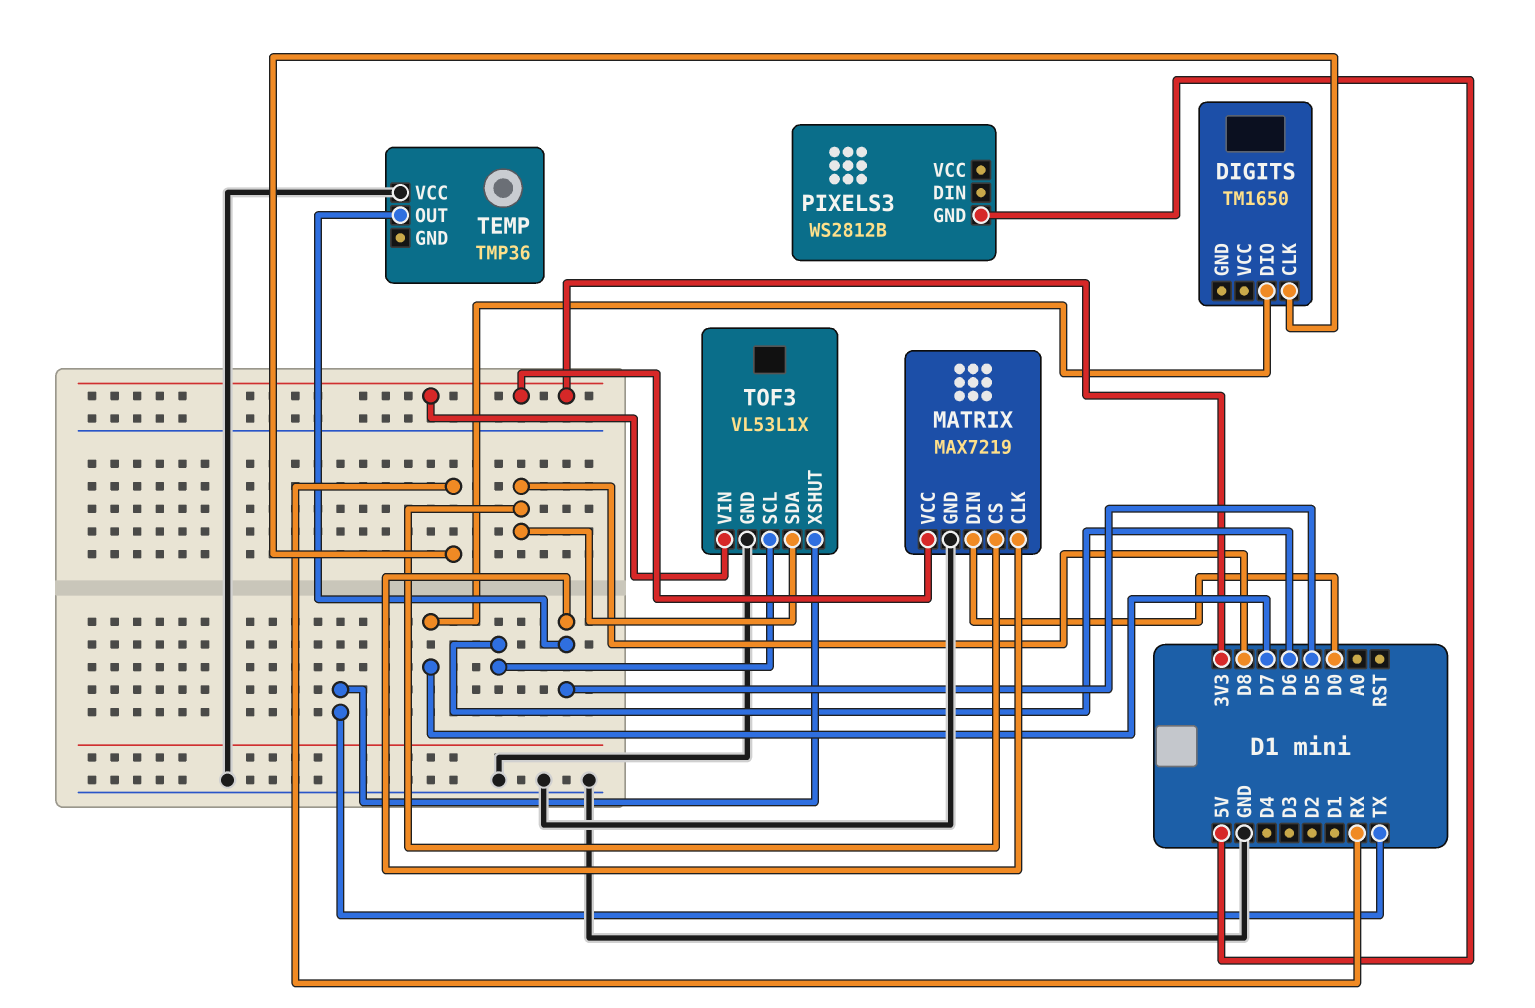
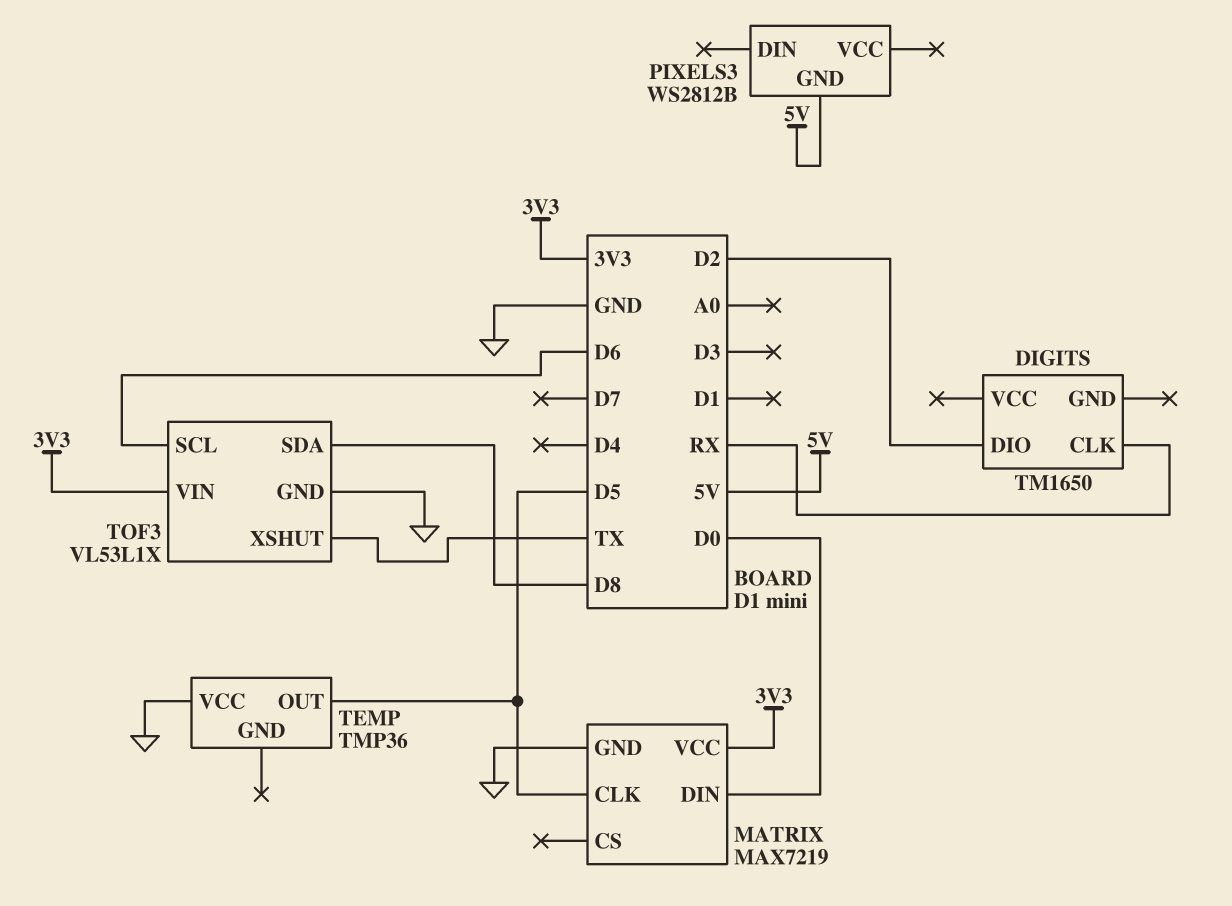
DIGITS pin DIO: D7 -> D2
MATRIX pin CS: D8 -> none

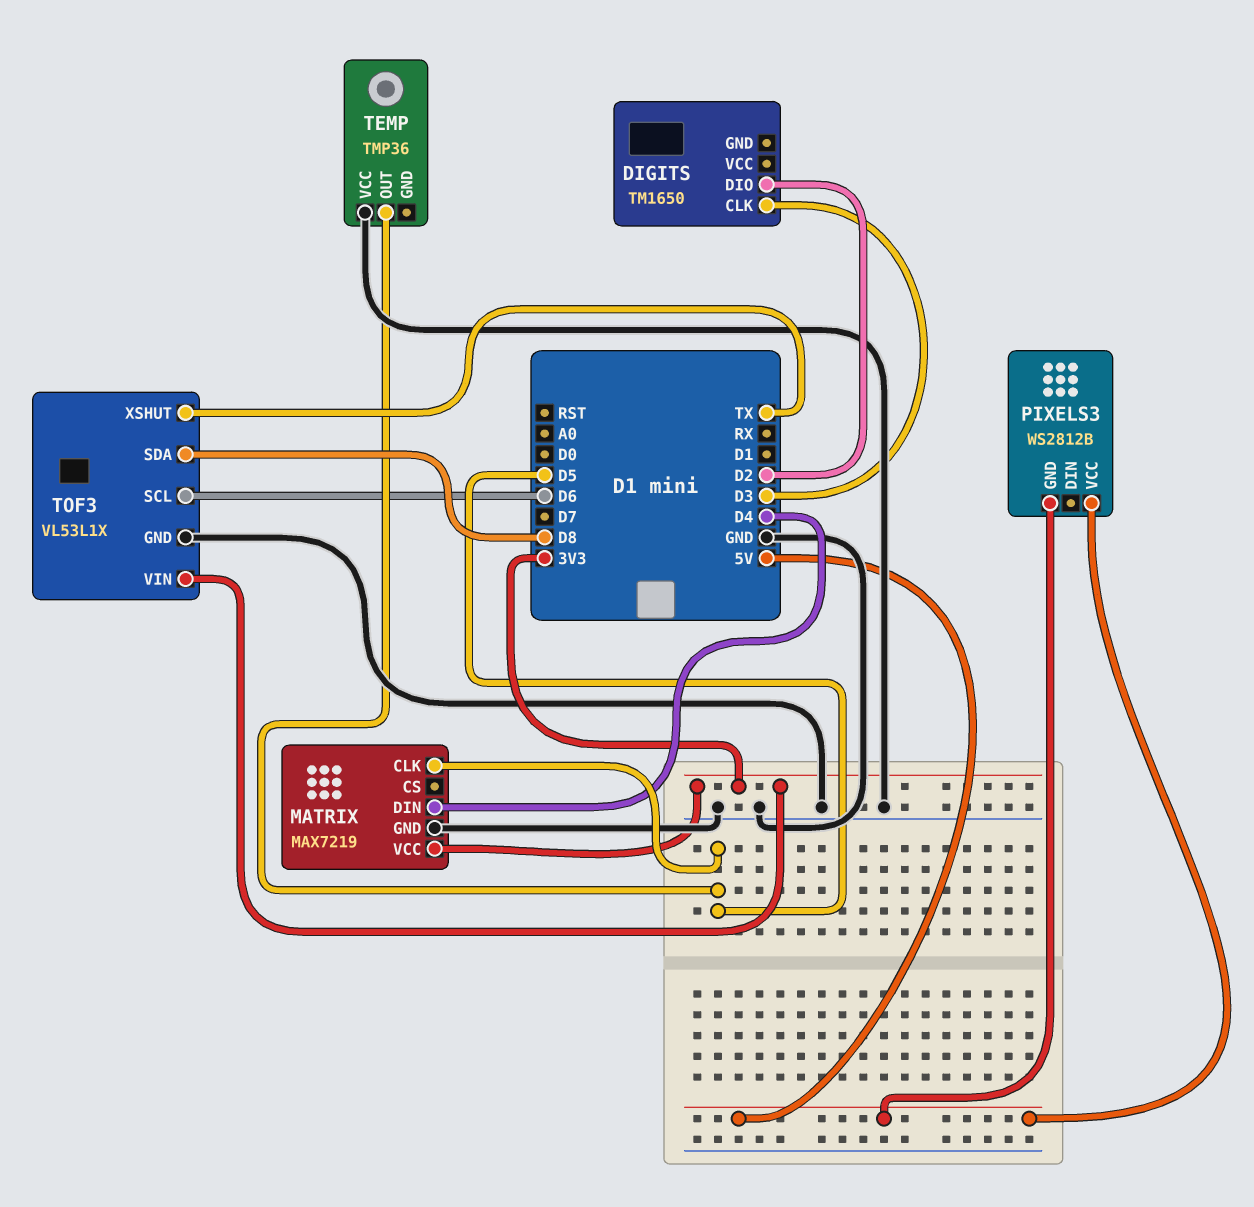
DIGITS pin CLK: RX -> D3
MATRIX pin DIN: D0 -> D4
PIXELS3 pin VCC: none -> 5V

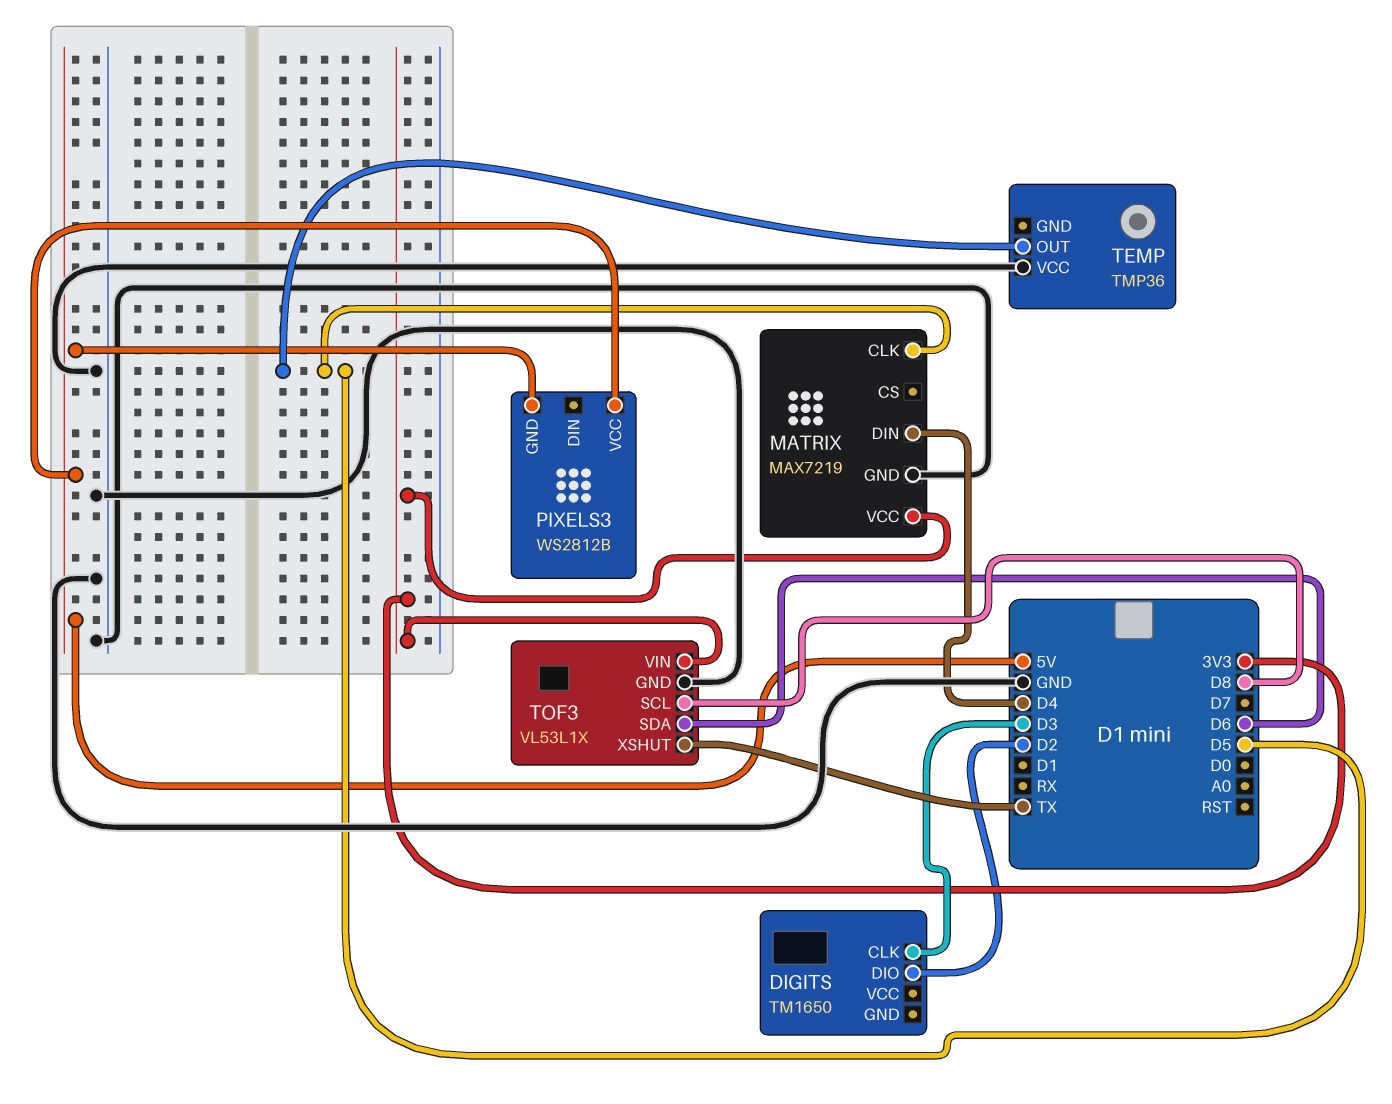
TOF3 pin SCL: D6 -> D8
TOF3 pin SDA: D8 -> D6

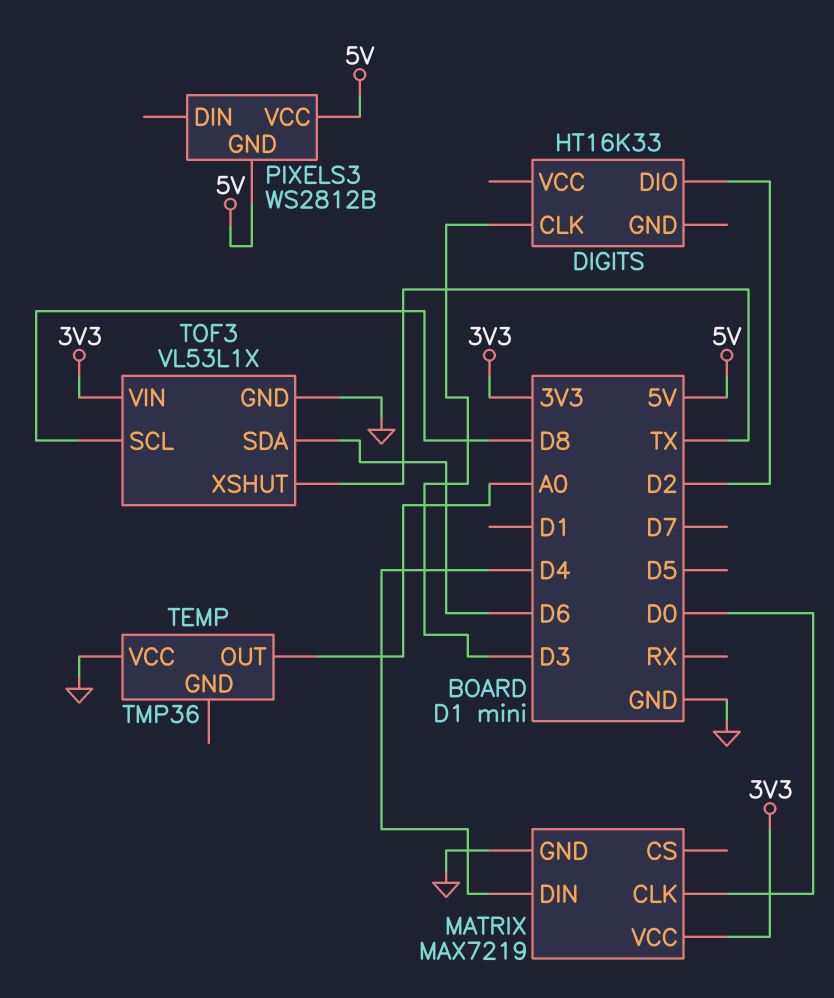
DIGITS: TM1650 -> HT16K33
MATRIX pin CLK: D5 -> D0
TEMP pin OUT: D5 -> A0

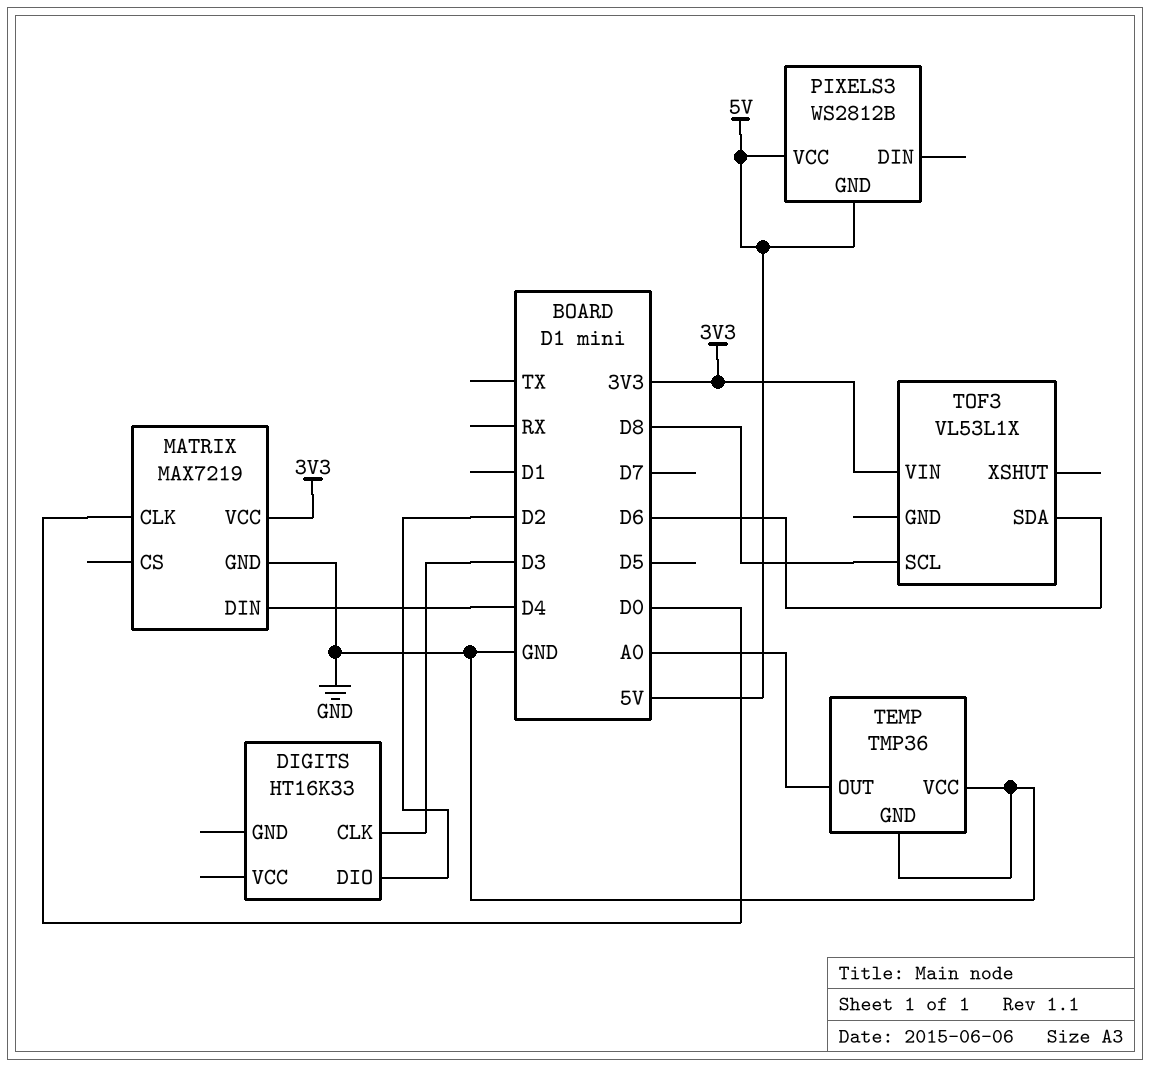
TEMP pin GND: none -> GND
TOF3 pin GND: GND -> none
TOF3 pin XSHUT: TX -> none

